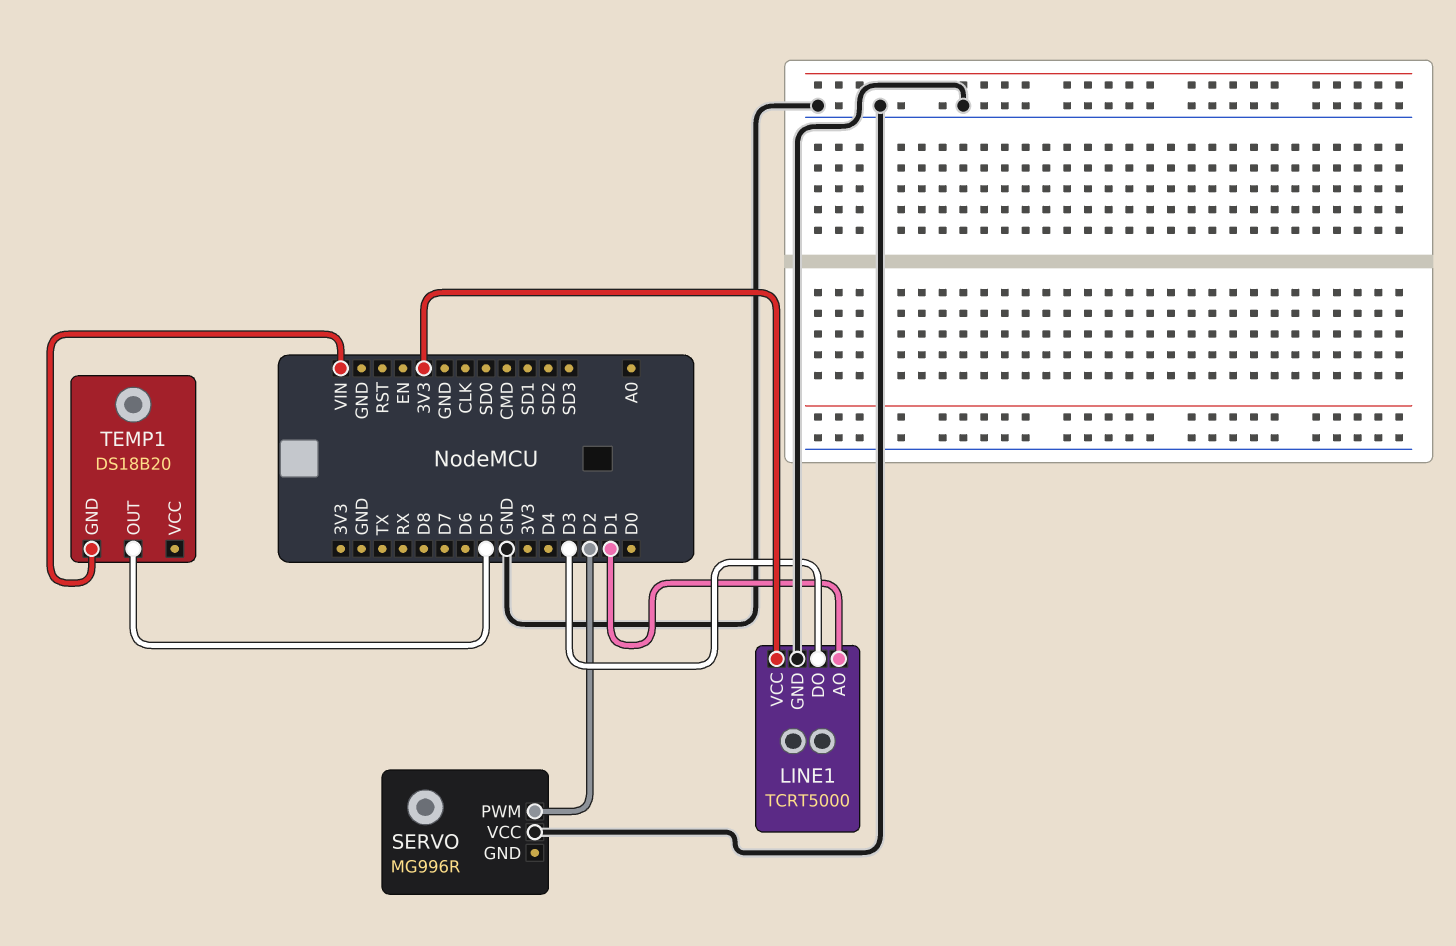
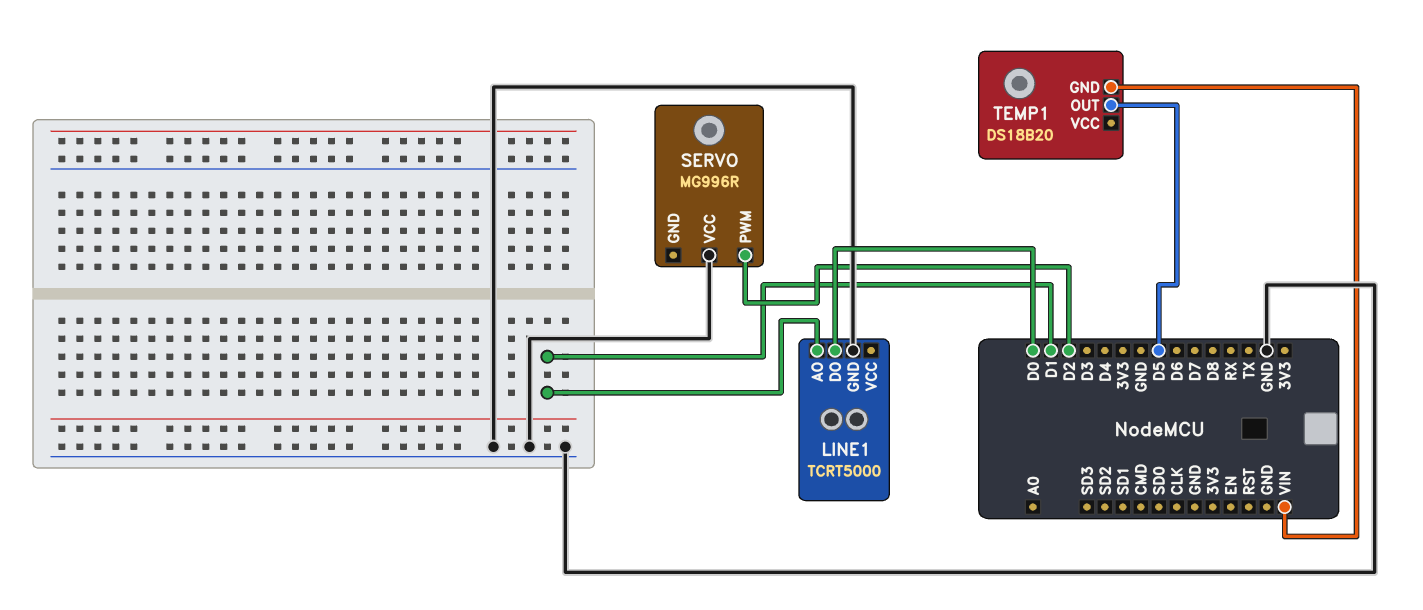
LINE1 pin DO: D3 -> D0
LINE1 pin VCC: 3V3 -> none

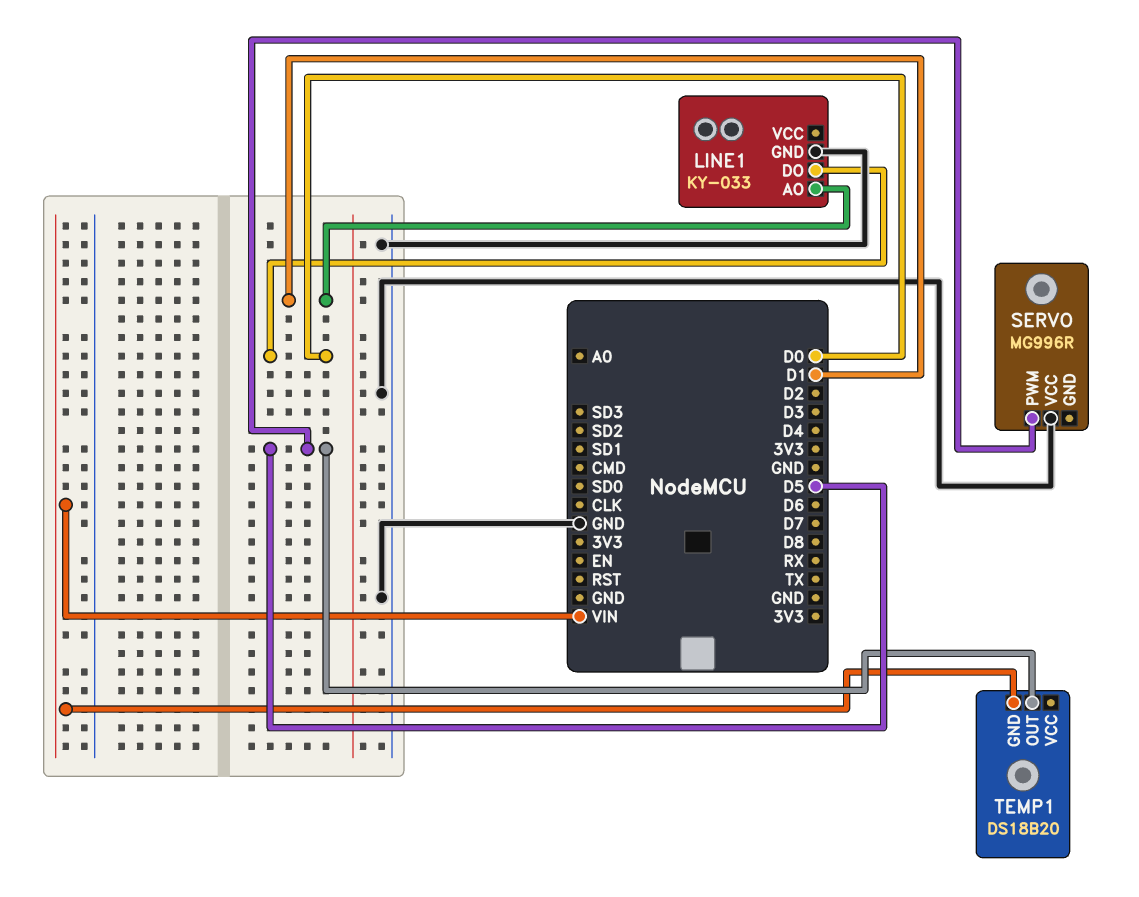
LINE1: TCRT5000 -> KY-033
SERVO pin PWM: D2 -> D5

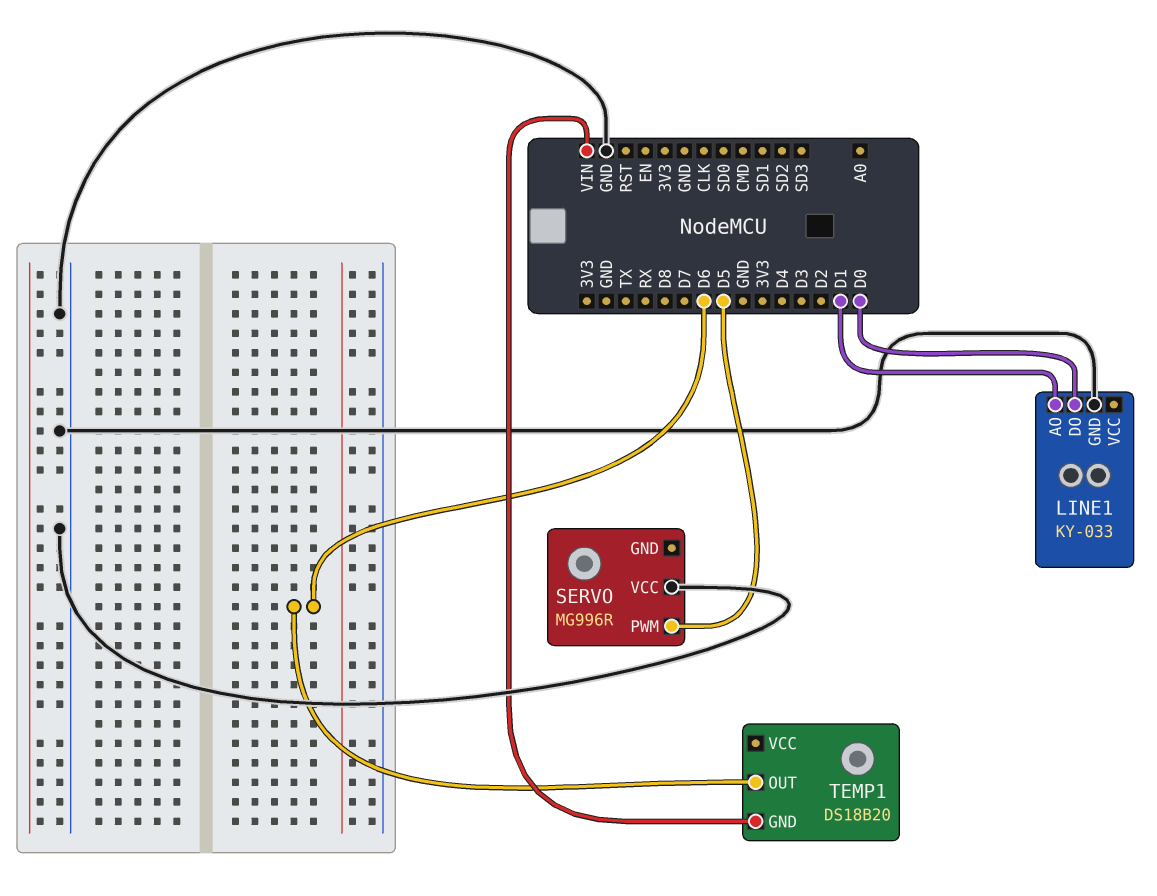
TEMP1 pin OUT: D5 -> D6

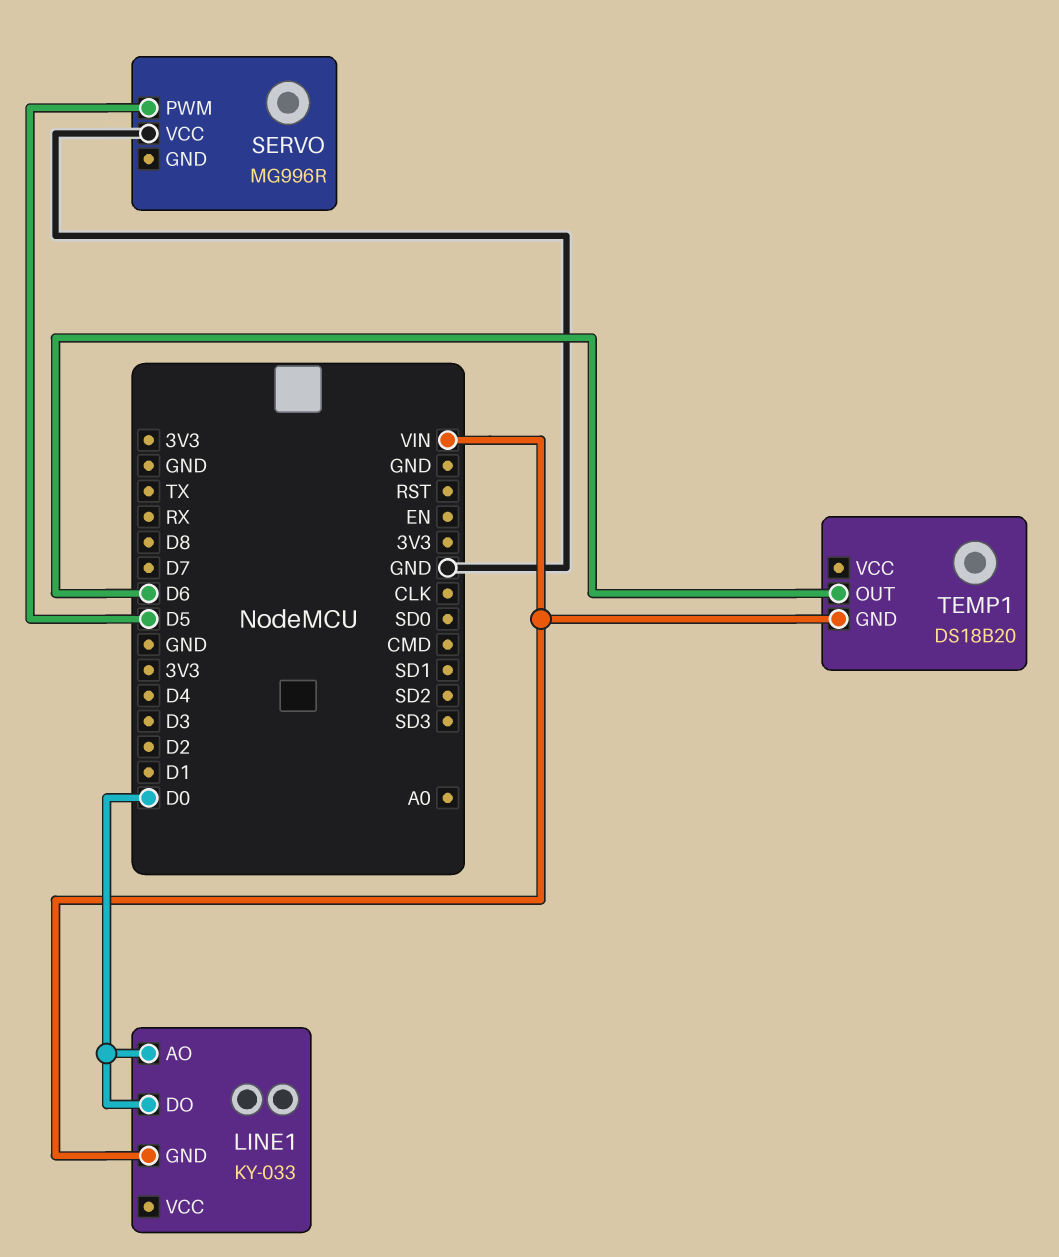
LINE1 pin AO: D1 -> D0
LINE1 pin GND: GND -> VIN

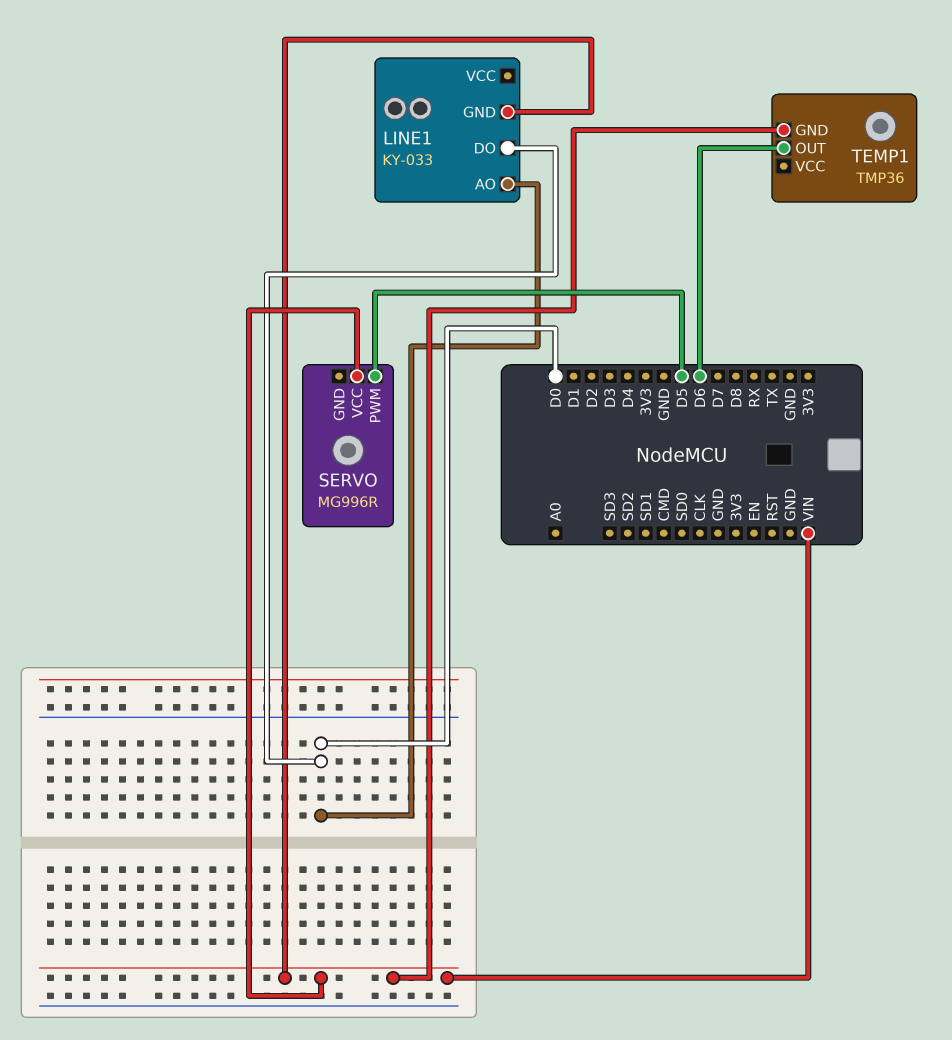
SERVO pin VCC: GND -> VIN
TEMP1: DS18B20 -> TMP36

